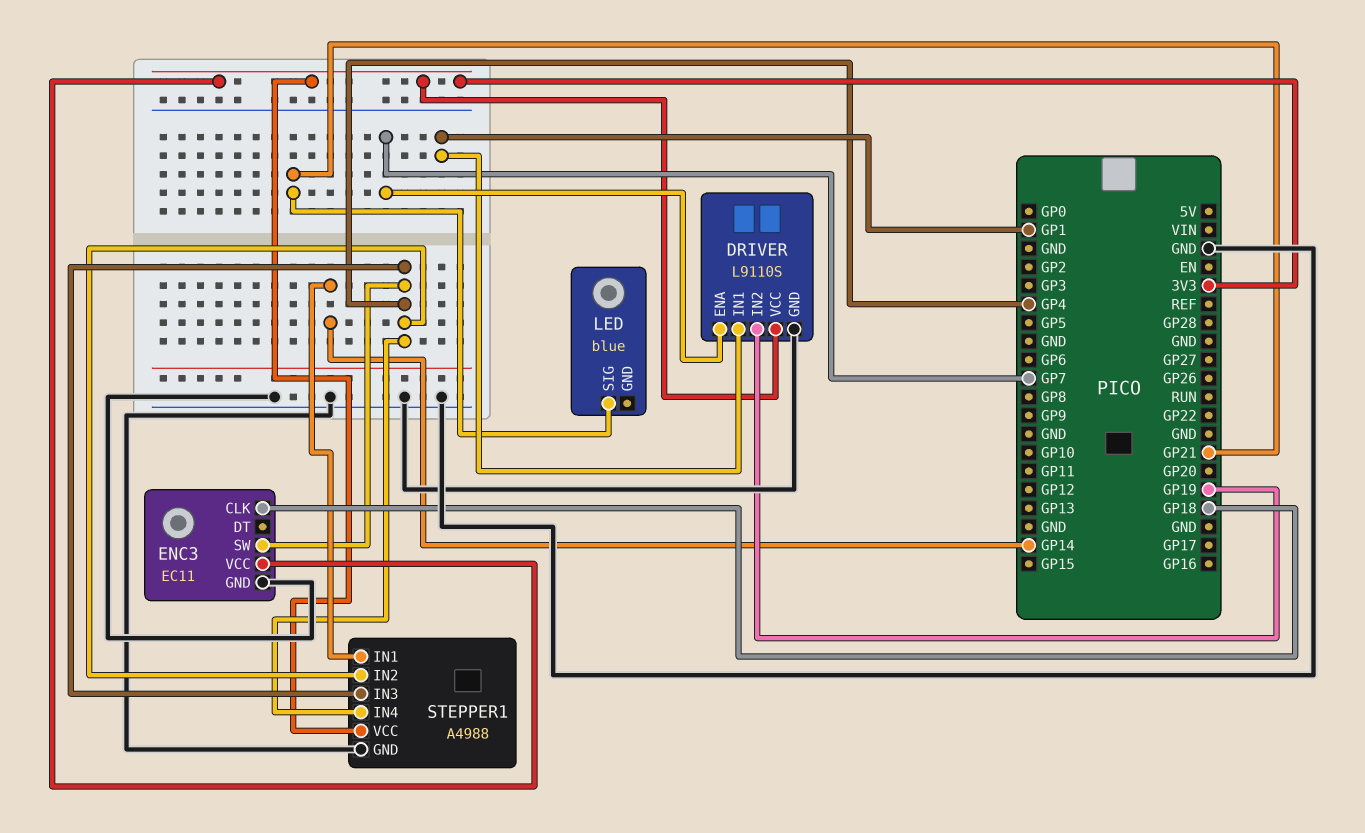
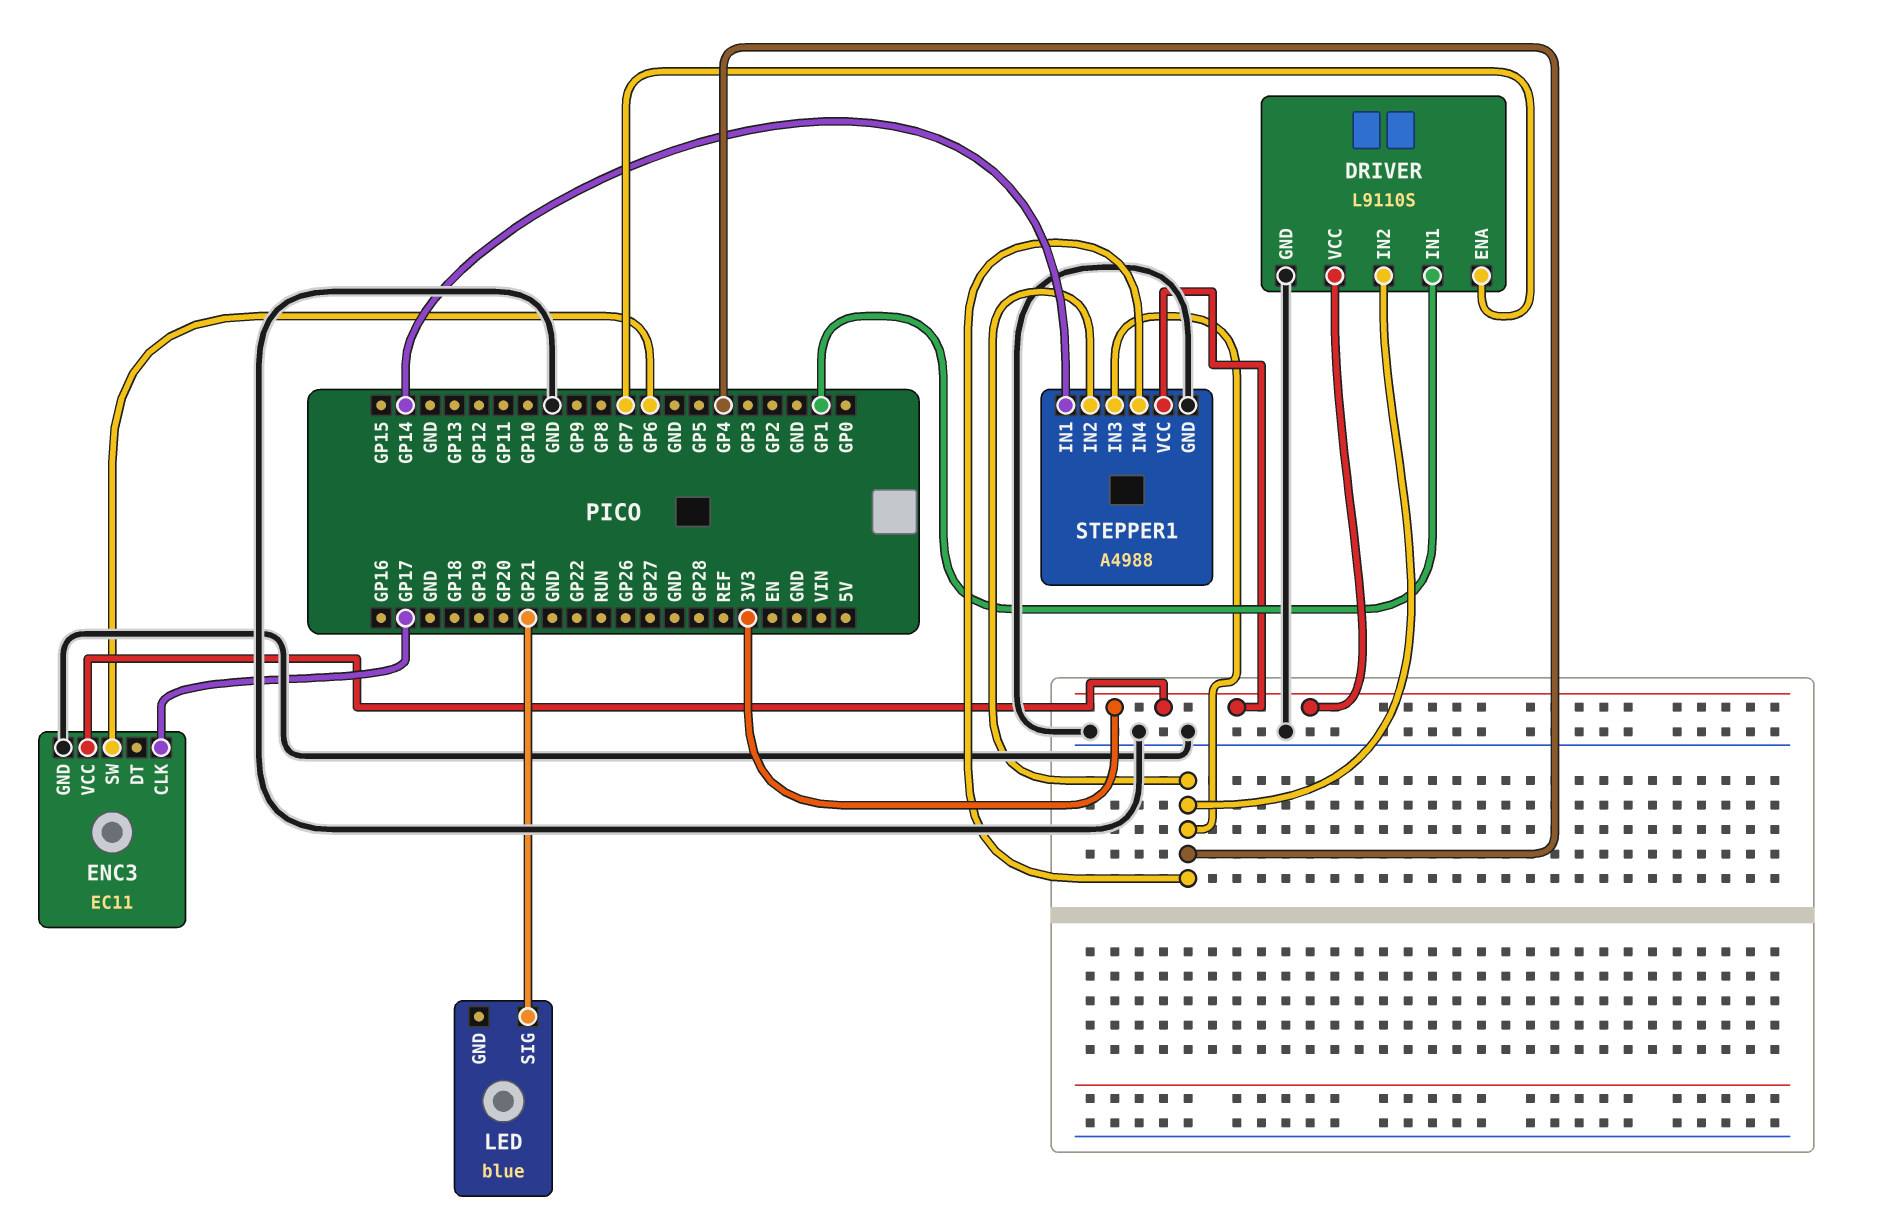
DRIVER pin IN2: GP19 -> GP4
ENC3 pin CLK: GP18 -> GP17
ENC3 pin SW: GP4 -> GP6

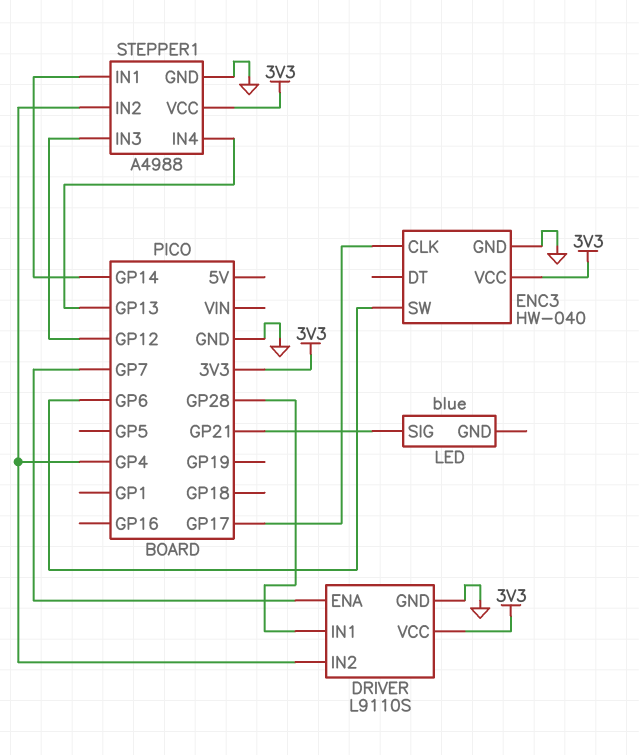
DRIVER pin IN1: GP1 -> GP28
ENC3: EC11 -> HW-040
STEPPER1 pin IN3: GP4 -> GP12
STEPPER1 pin IN4: GP4 -> GP13

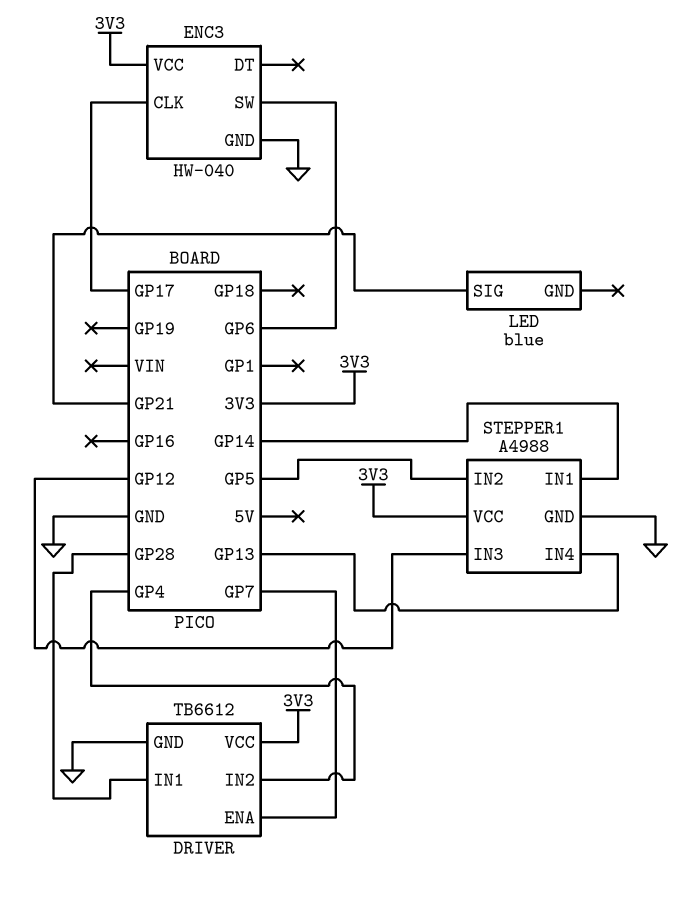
DRIVER: L9110S -> TB6612
STEPPER1 pin IN2: GP4 -> GP5

